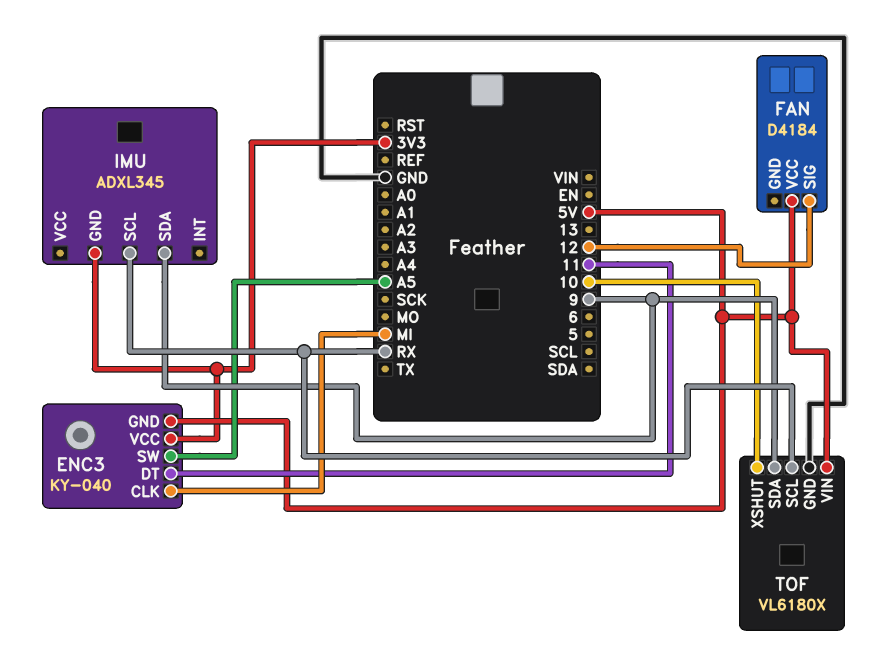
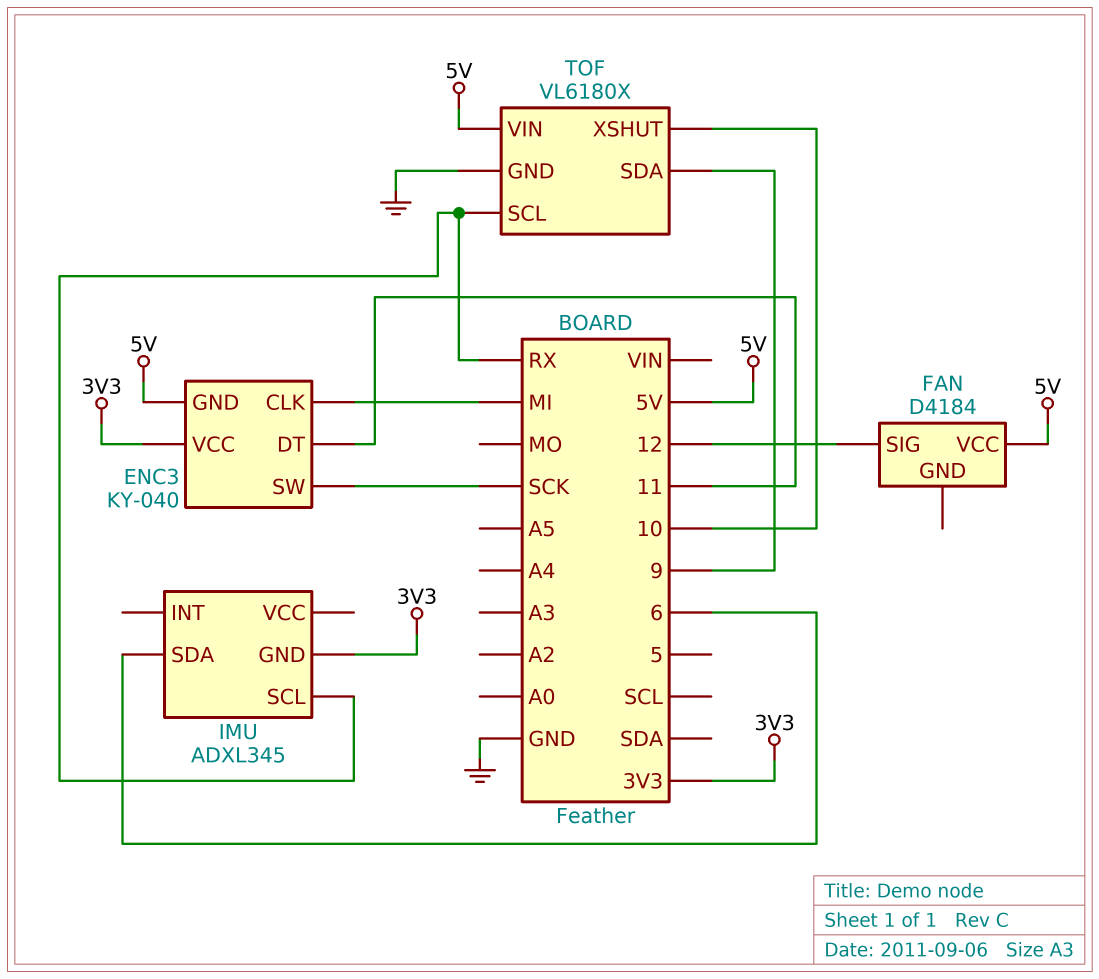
ENC3 pin SW: A5 -> SCK
IMU pin SDA: 9 -> 6

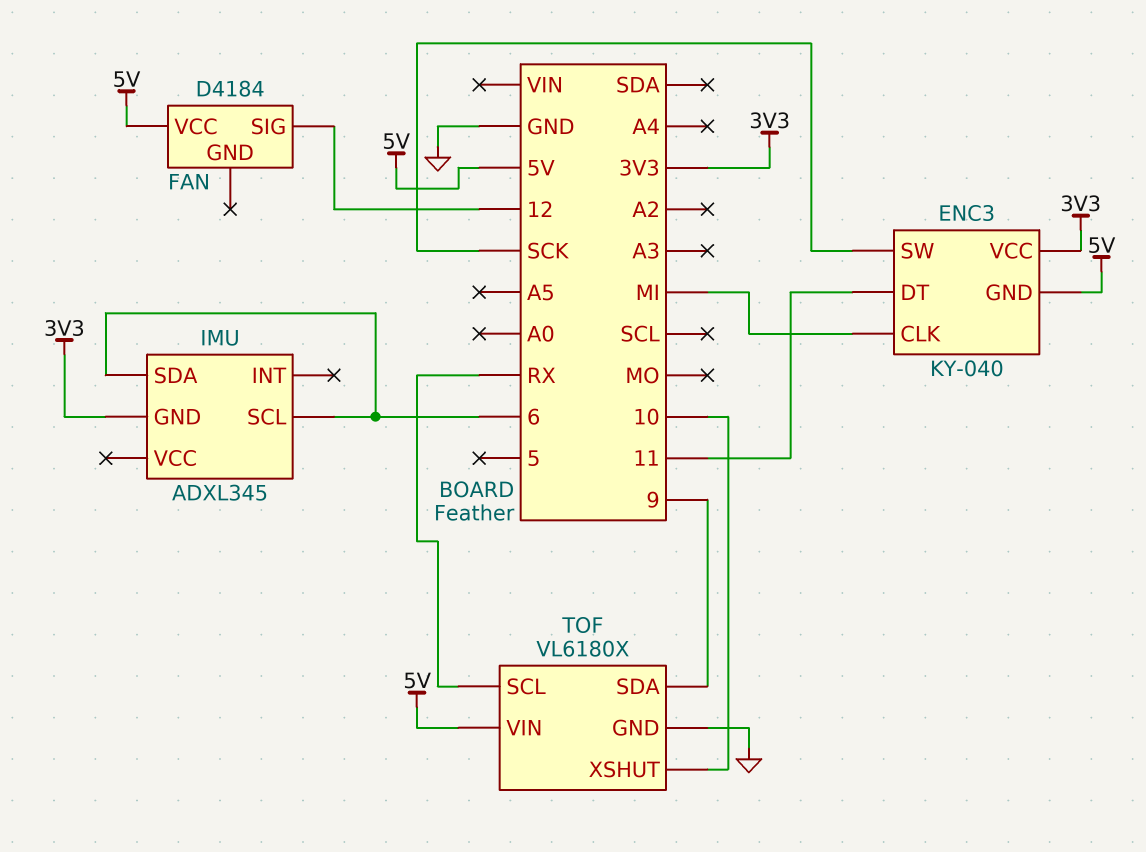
IMU pin SCL: RX -> 6

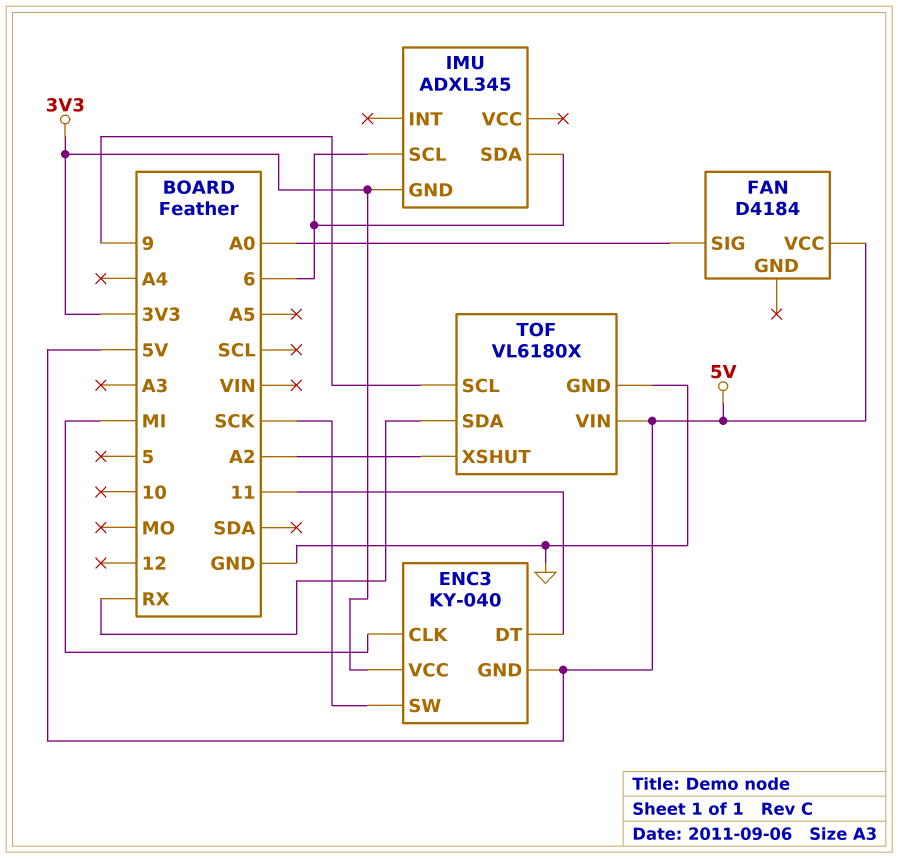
FAN pin SIG: 12 -> A0
TOF pin SCL: RX -> 9
TOF pin SDA: 9 -> RX
TOF pin XSHUT: 10 -> A2

